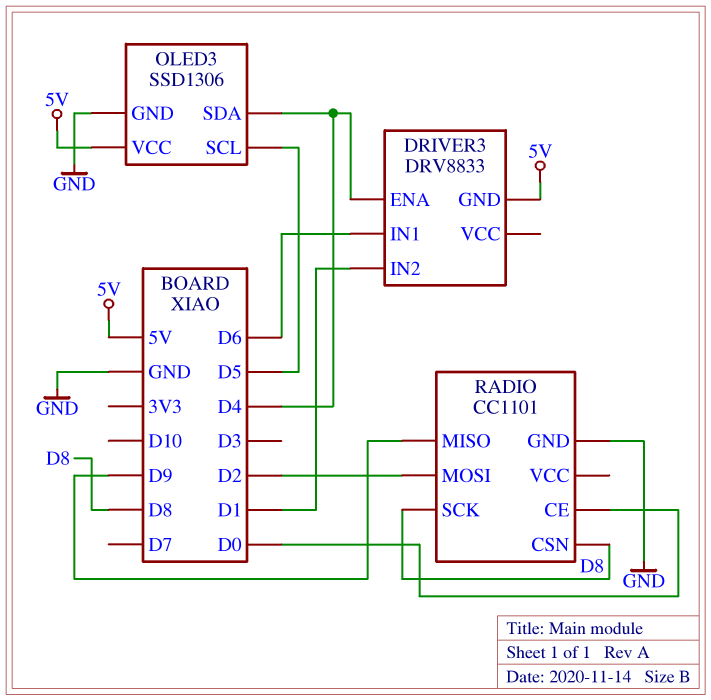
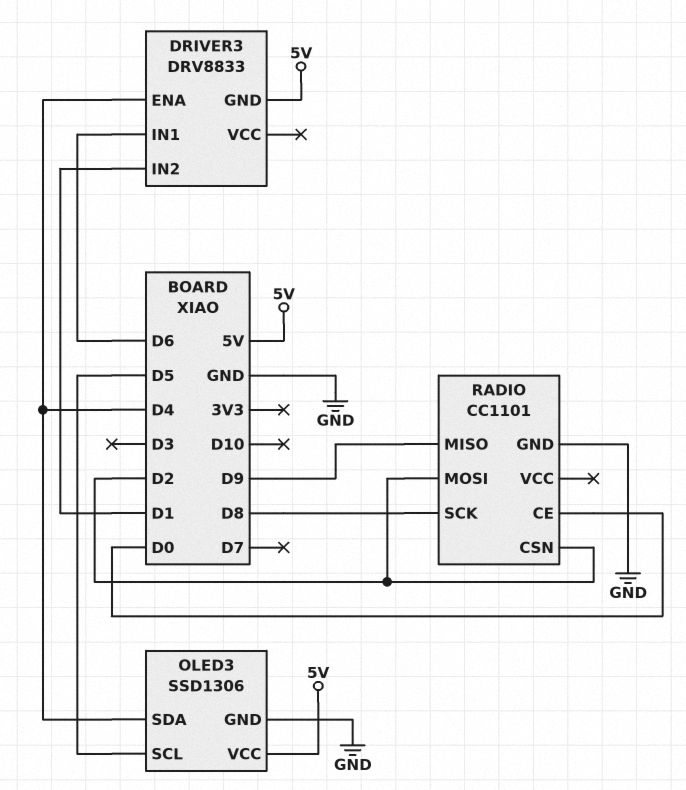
RADIO pin CSN: D8 -> D2

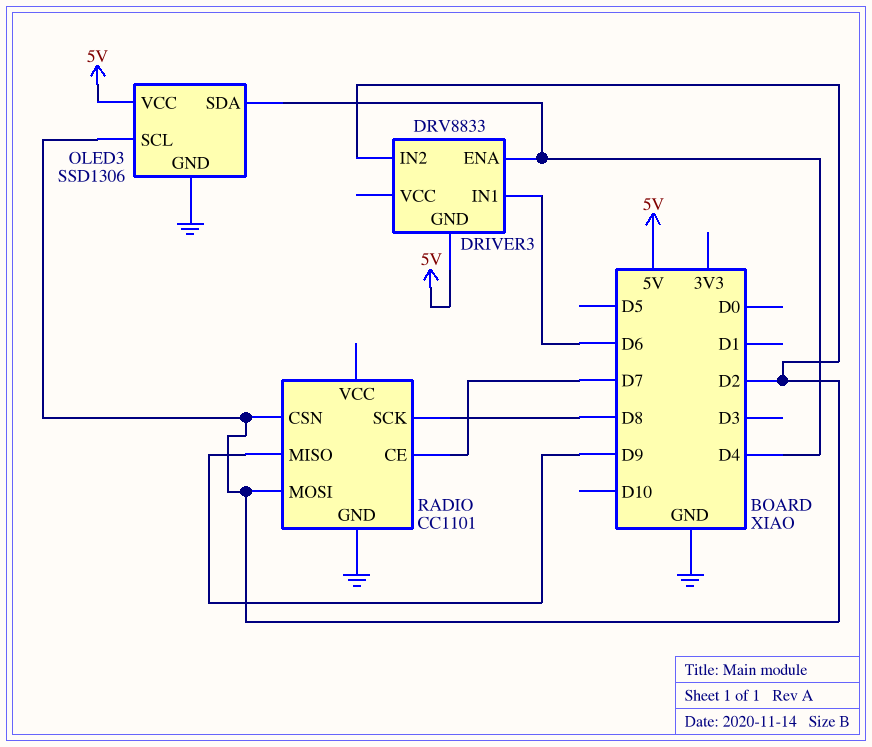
DRIVER3 pin IN2: D1 -> D2
OLED3 pin SCL: D5 -> D2
RADIO pin CE: D0 -> D7

